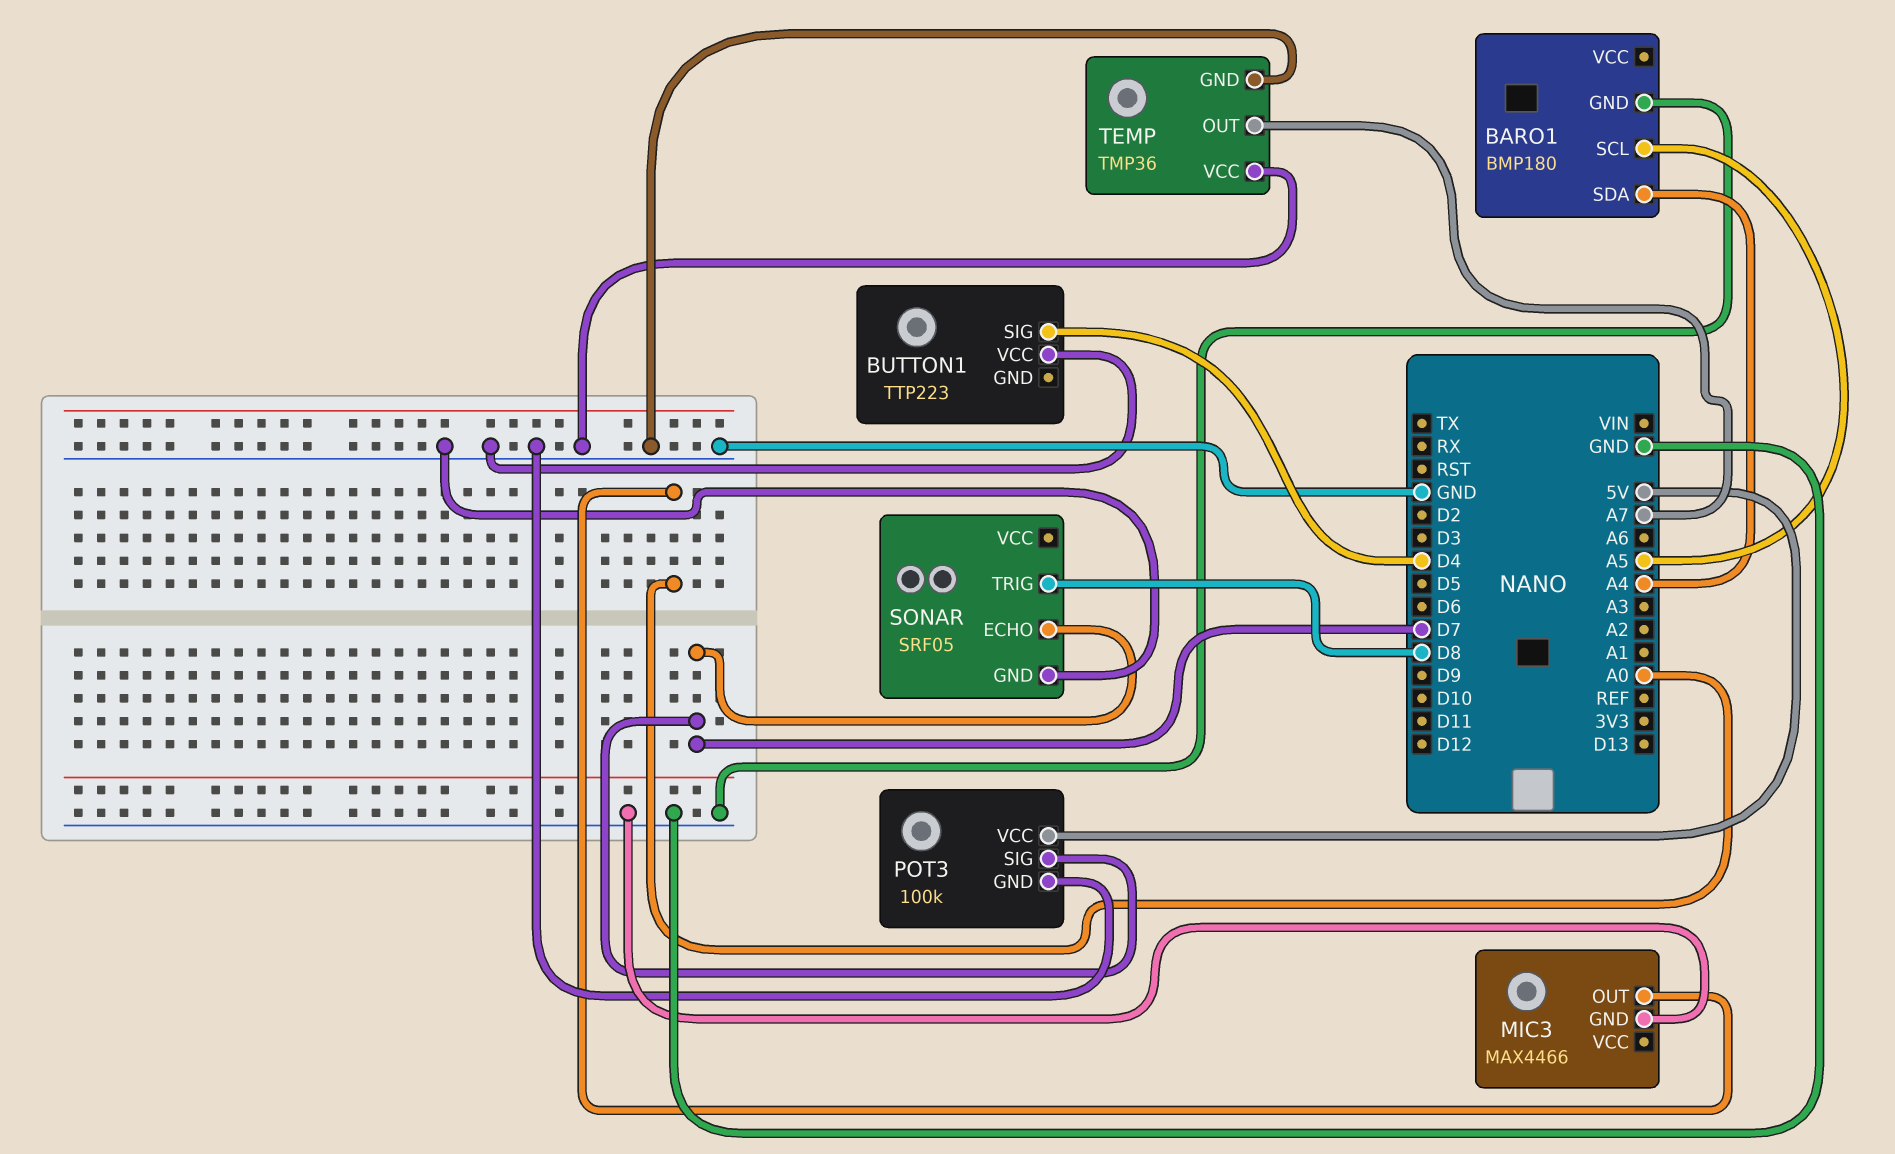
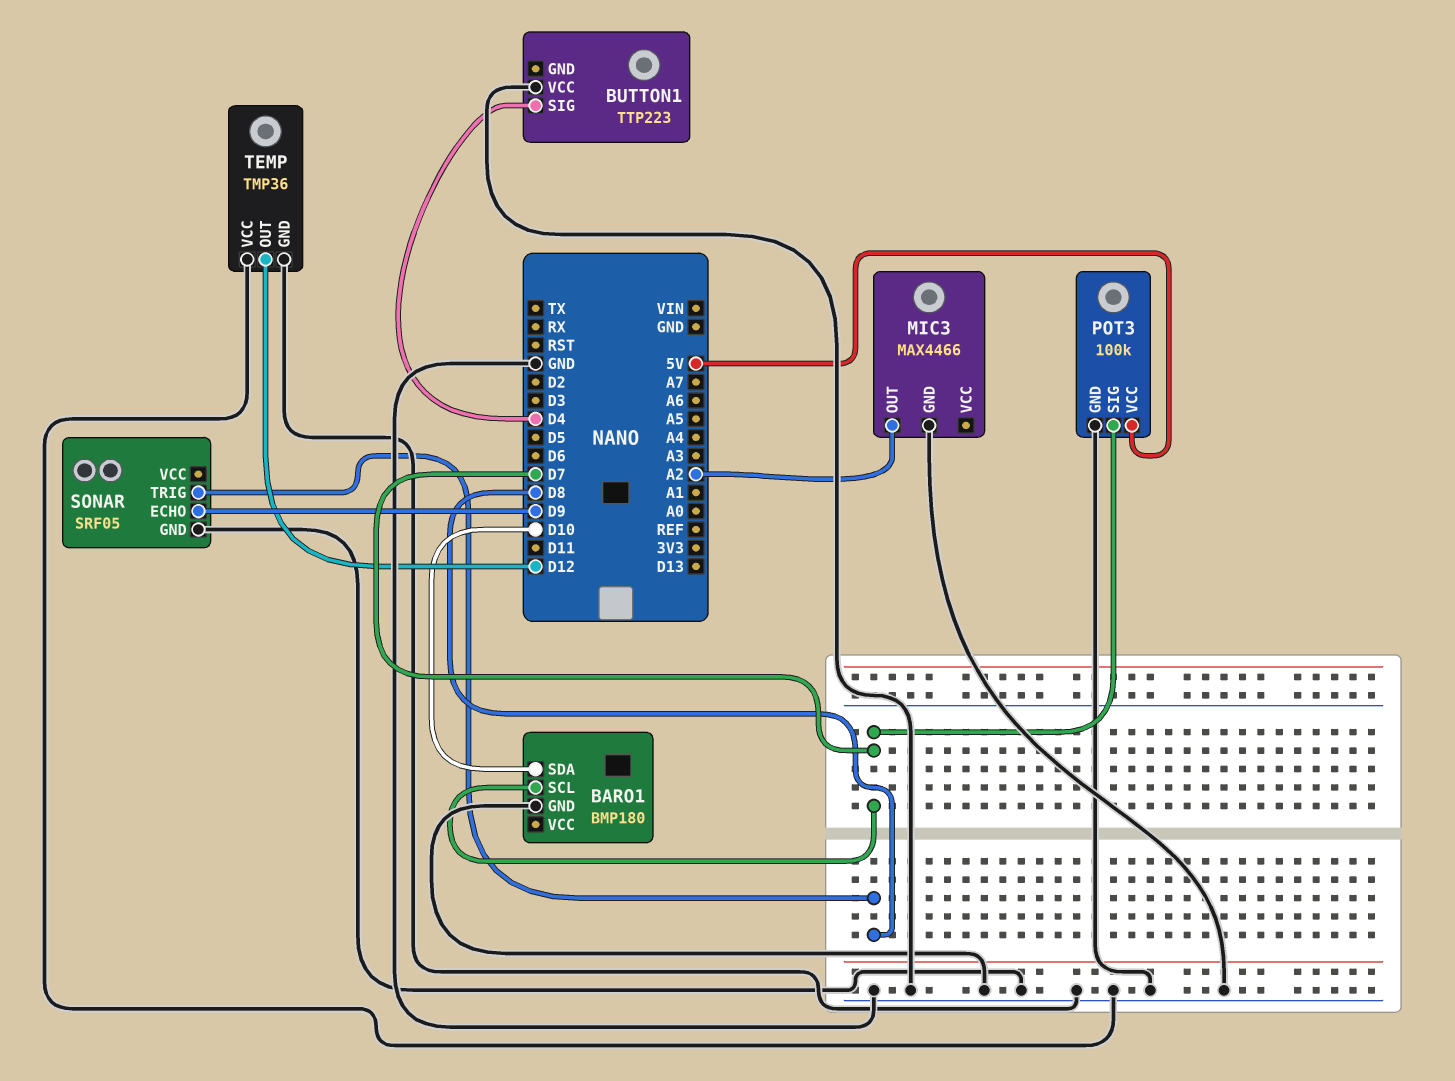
BARO1 pin SCL: A5 -> D7
BARO1 pin SDA: A4 -> D10
MIC3 pin OUT: A0 -> A2
SONAR pin ECHO: D7 -> D9
TEMP pin OUT: A7 -> D12

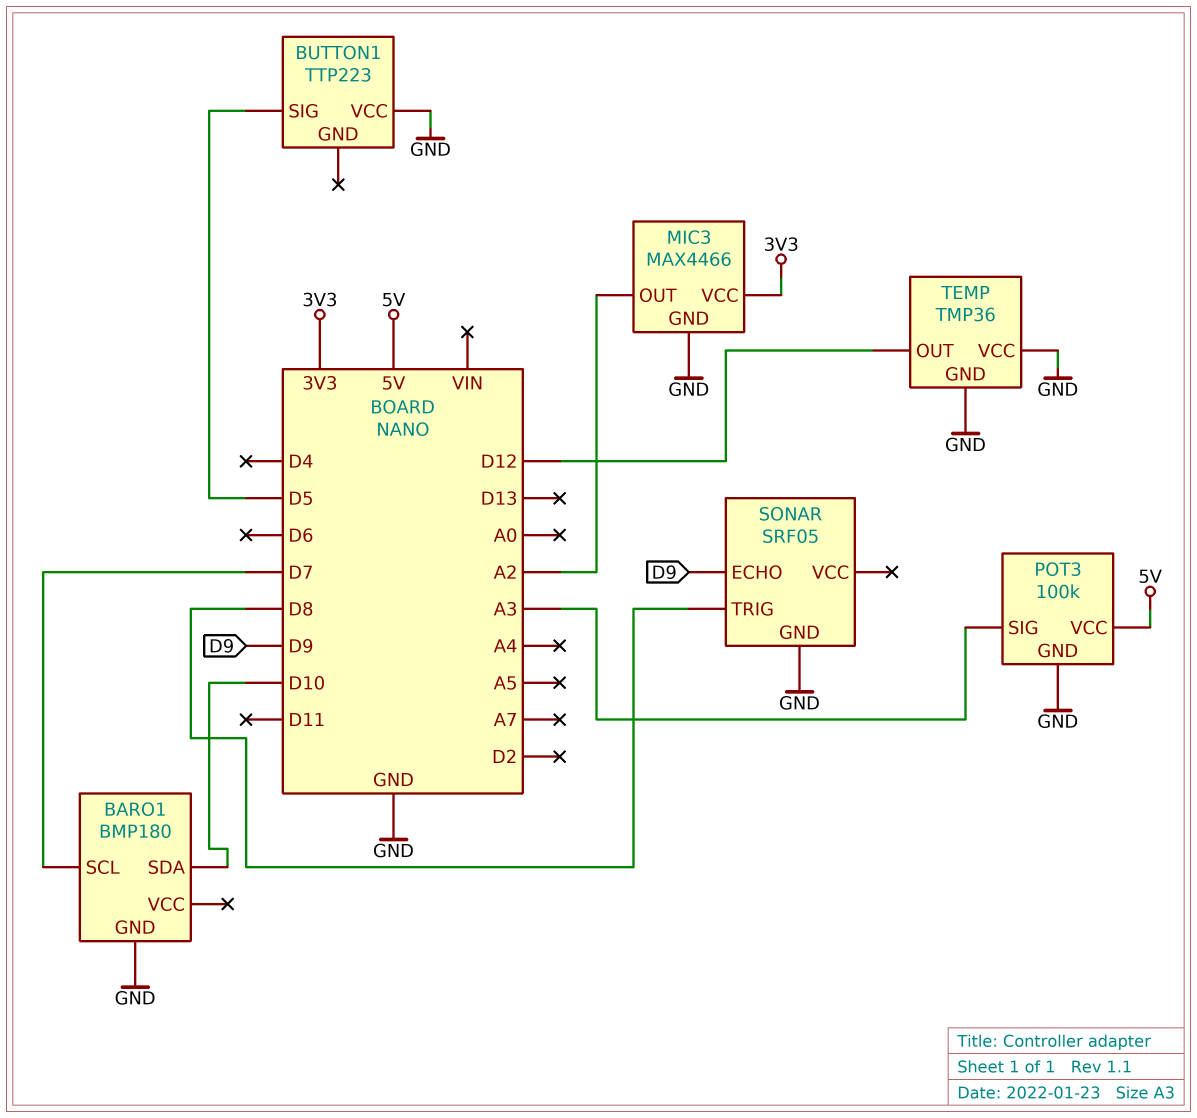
BUTTON1 pin SIG: D4 -> D5
MIC3 pin VCC: none -> 3V3
POT3 pin SIG: D7 -> A3

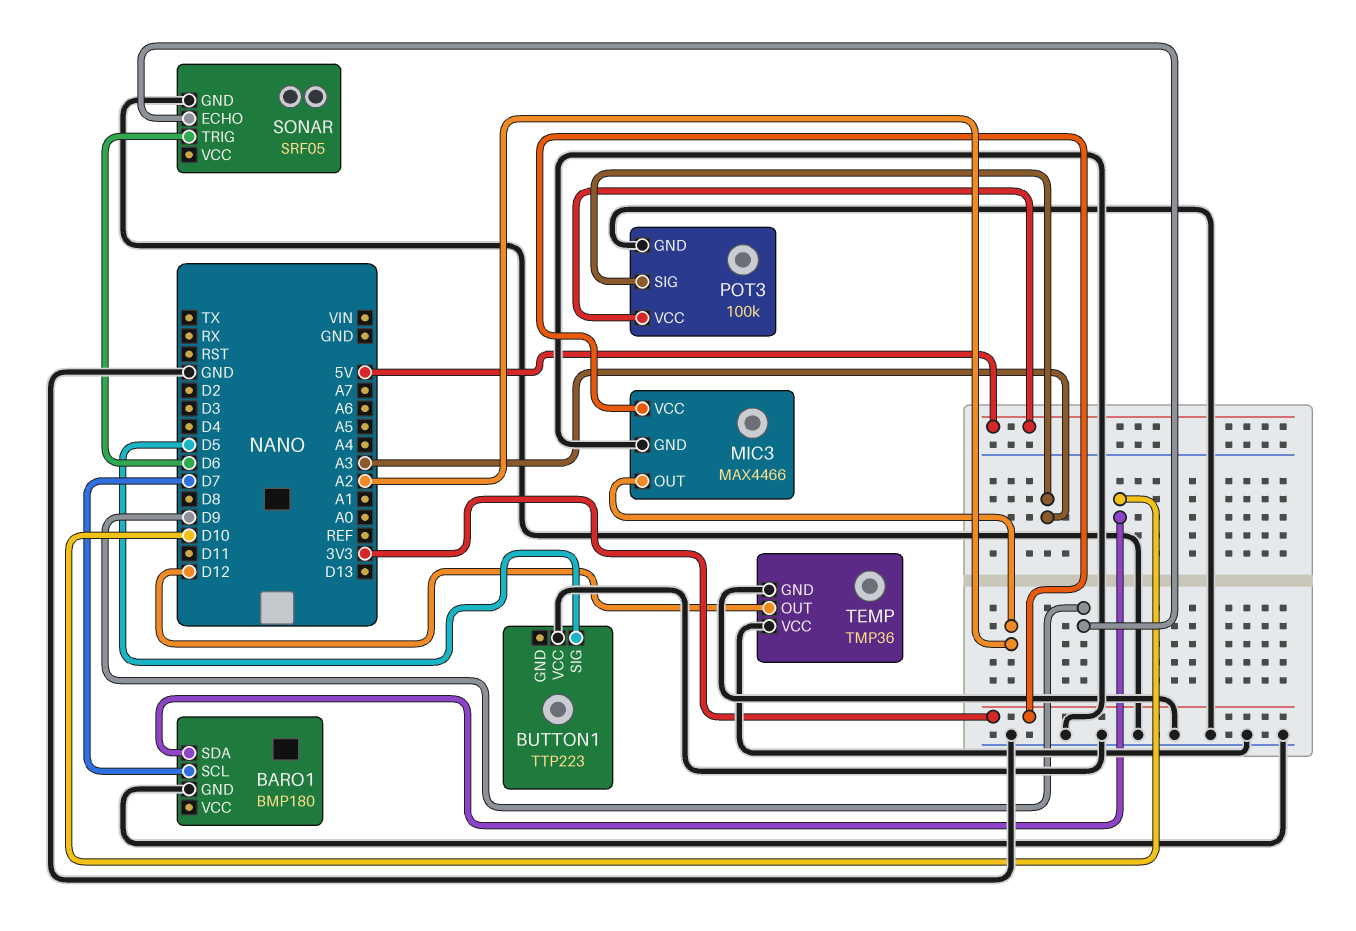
SONAR pin TRIG: D8 -> D6

